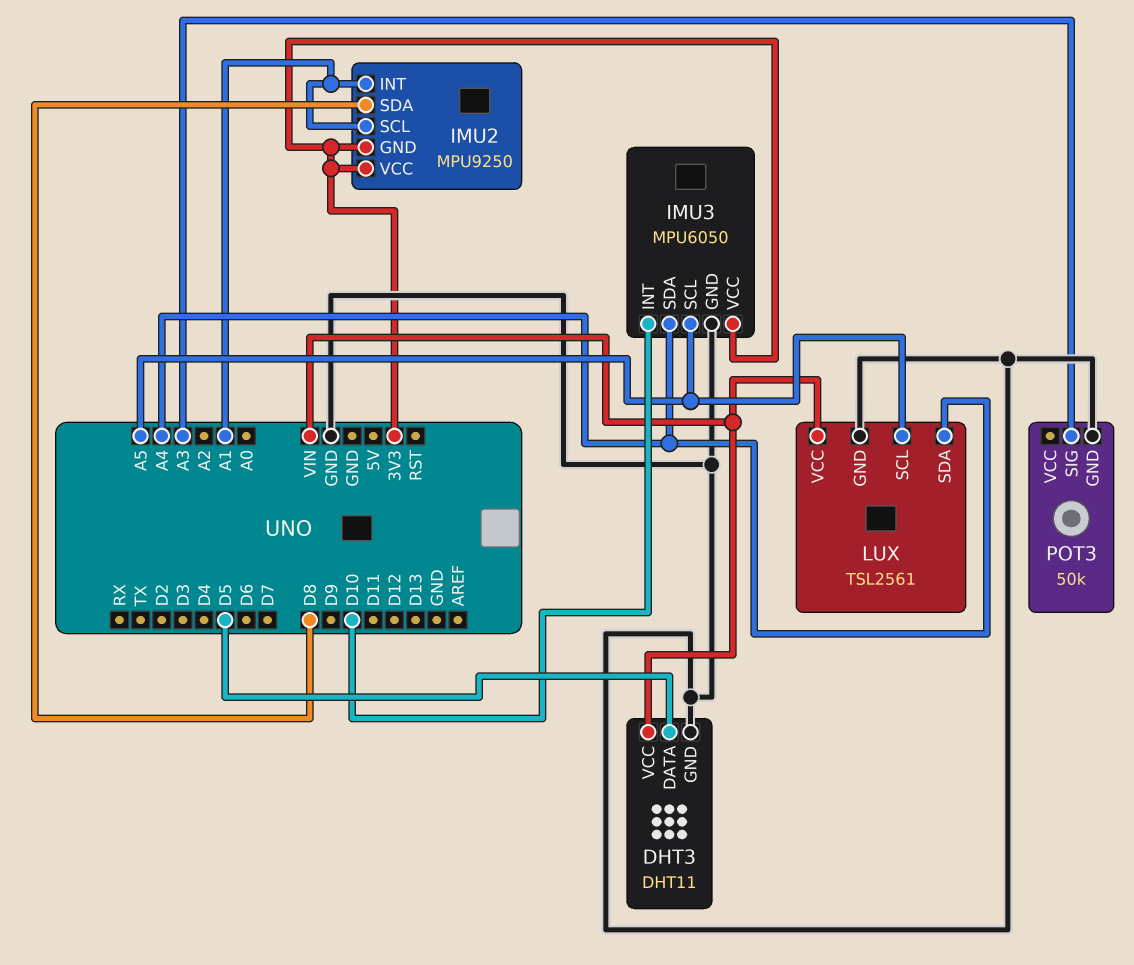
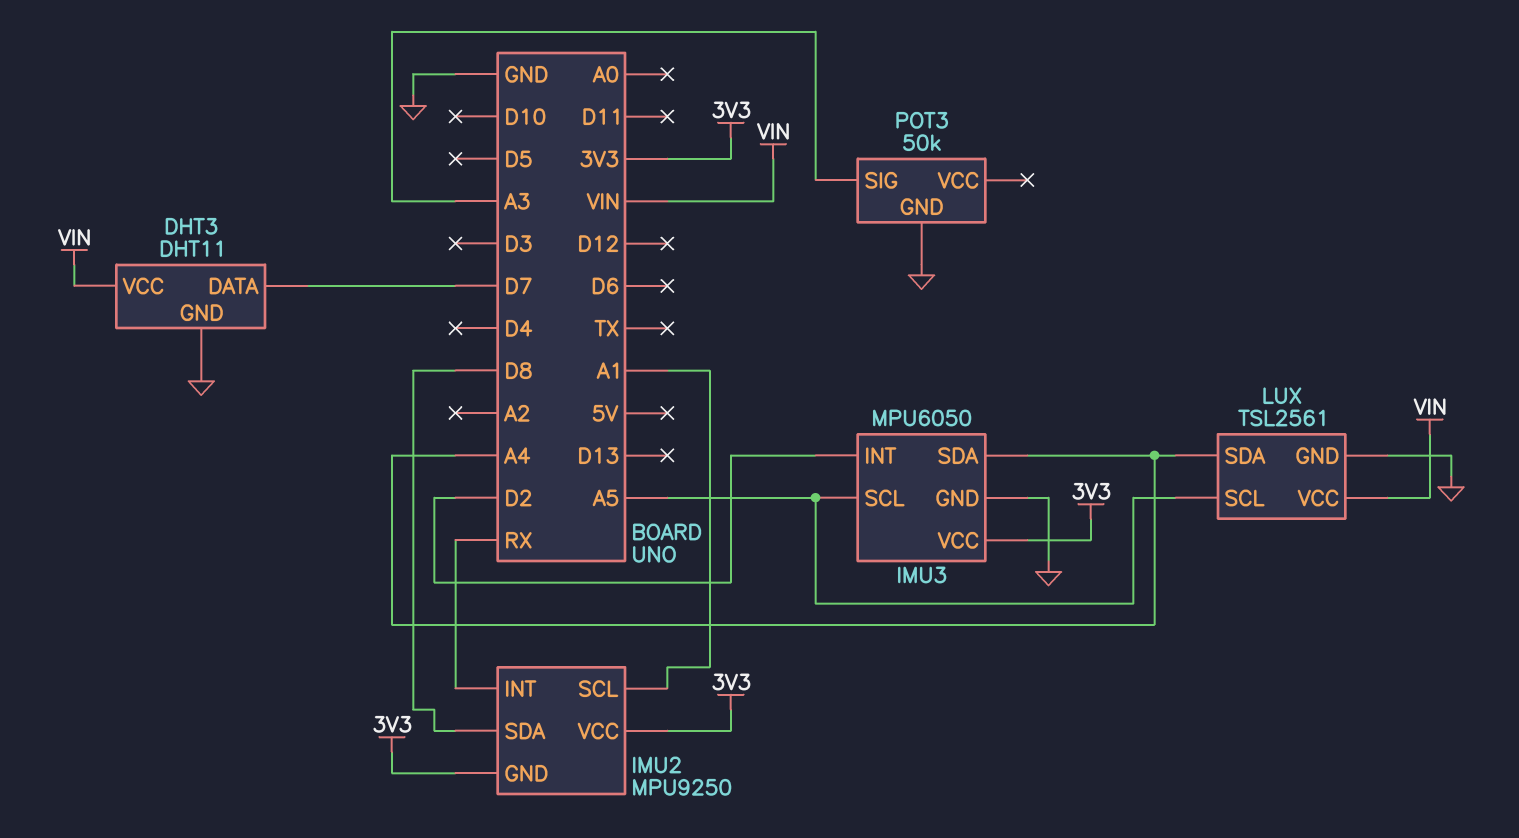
DHT3 pin DATA: D5 -> D7
IMU2 pin INT: A1 -> RX
IMU3 pin INT: D10 -> D2

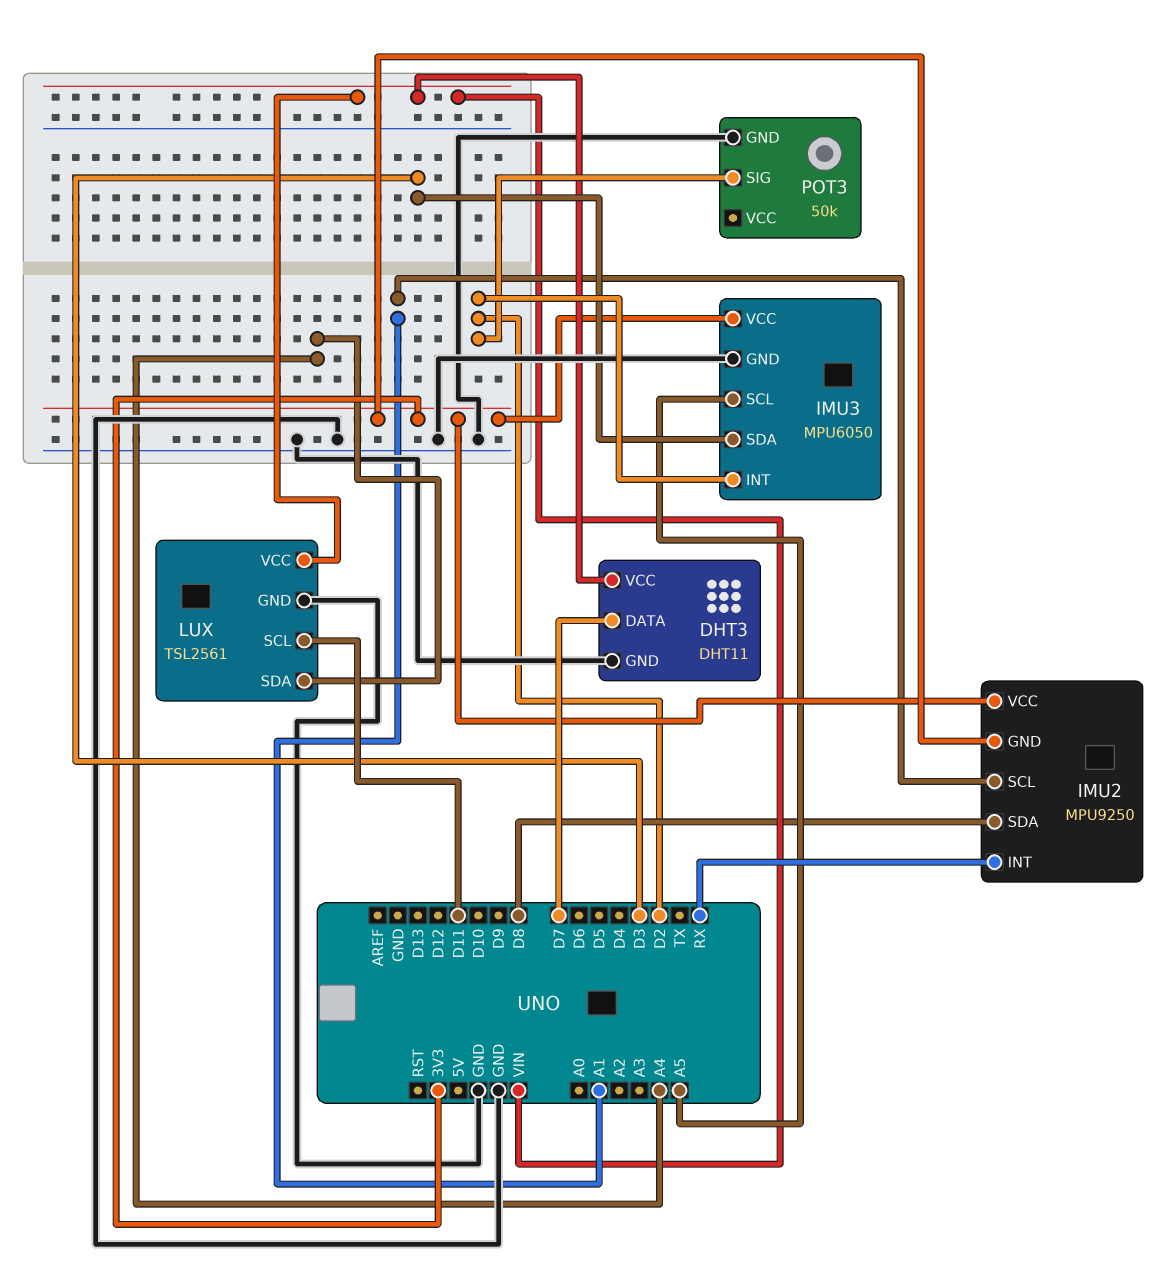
IMU3 pin SDA: A4 -> D3
LUX pin SCL: A5 -> D11
POT3 pin SIG: A3 -> D2

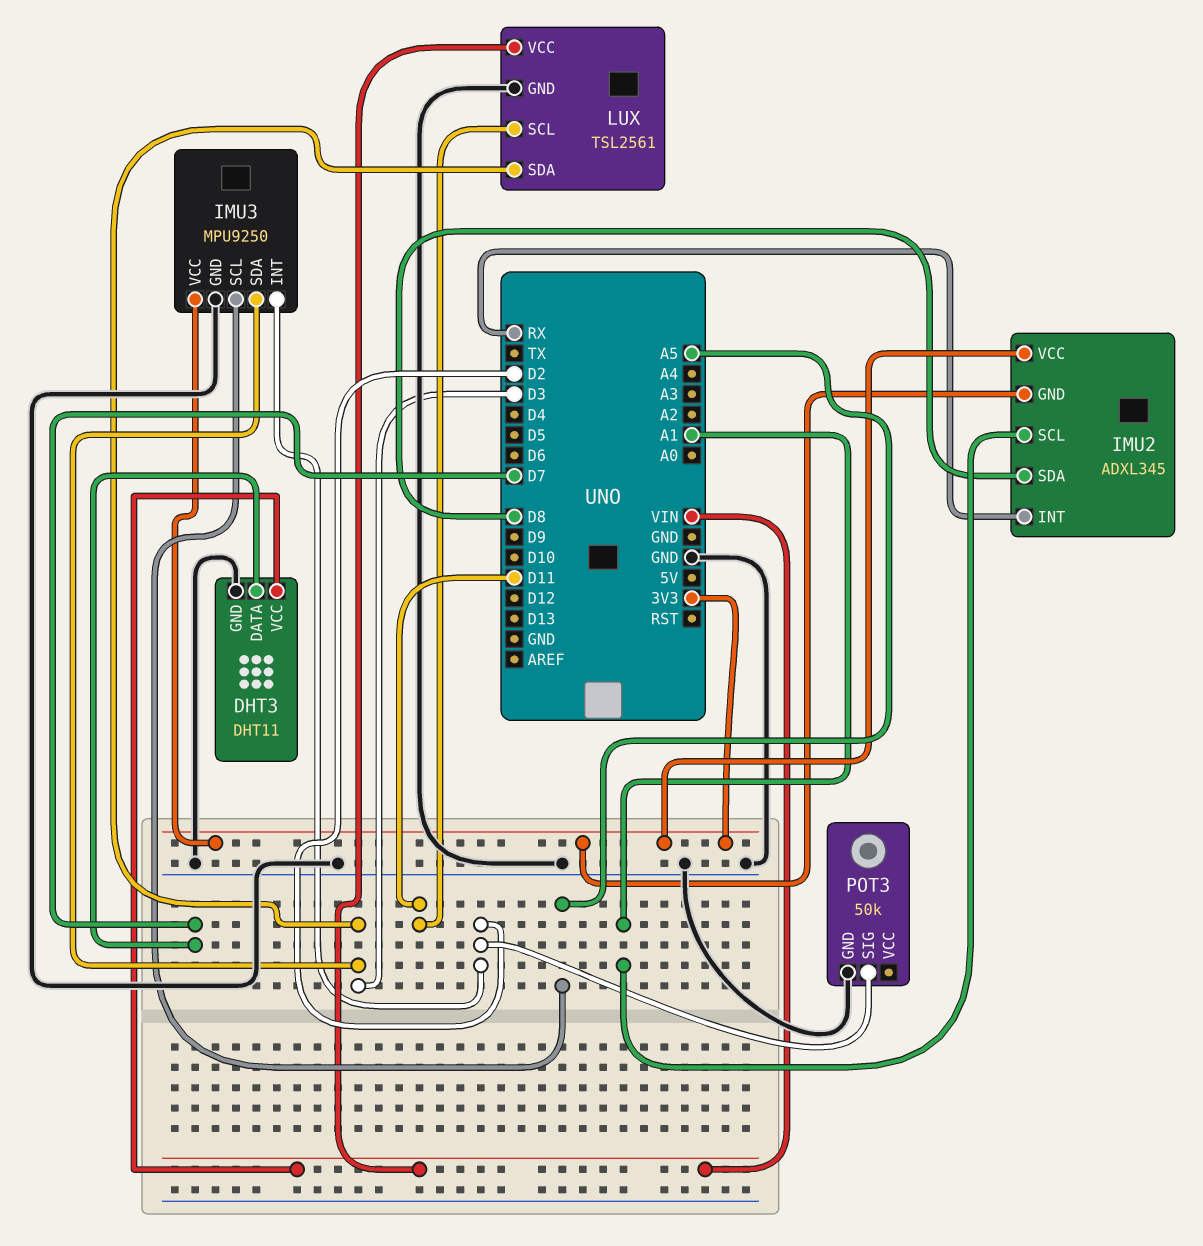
IMU2: MPU9250 -> ADXL345
IMU3: MPU6050 -> MPU9250
LUX pin SDA: A4 -> D3

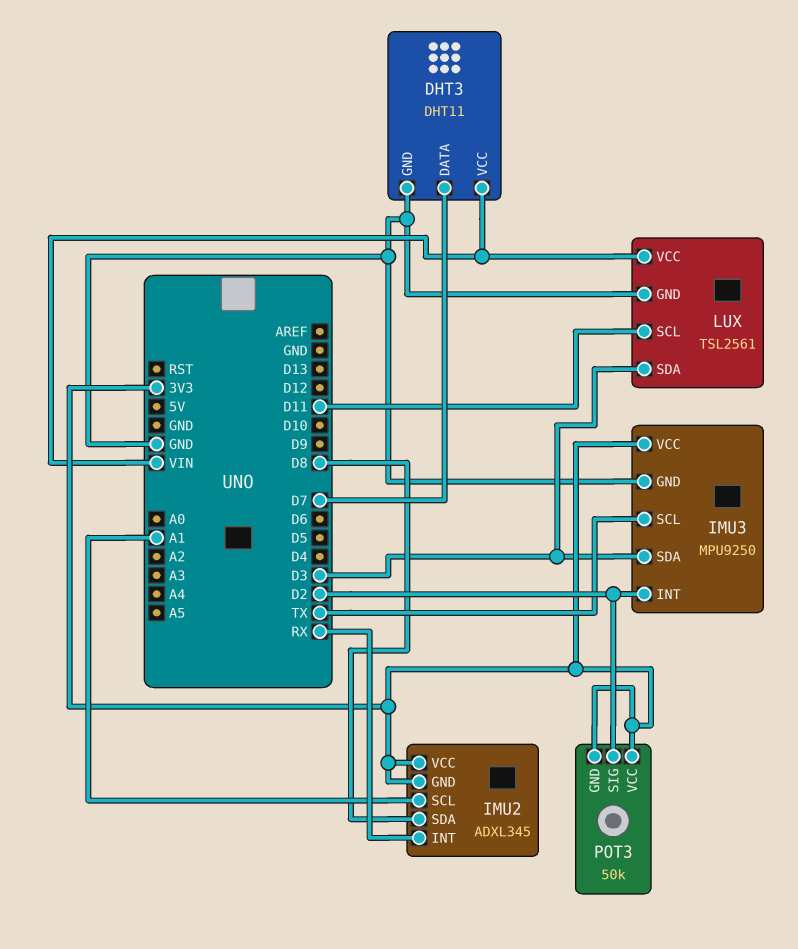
IMU3 pin SCL: A5 -> TX
POT3 pin GND: GND -> 3V3
POT3 pin VCC: none -> 3V3

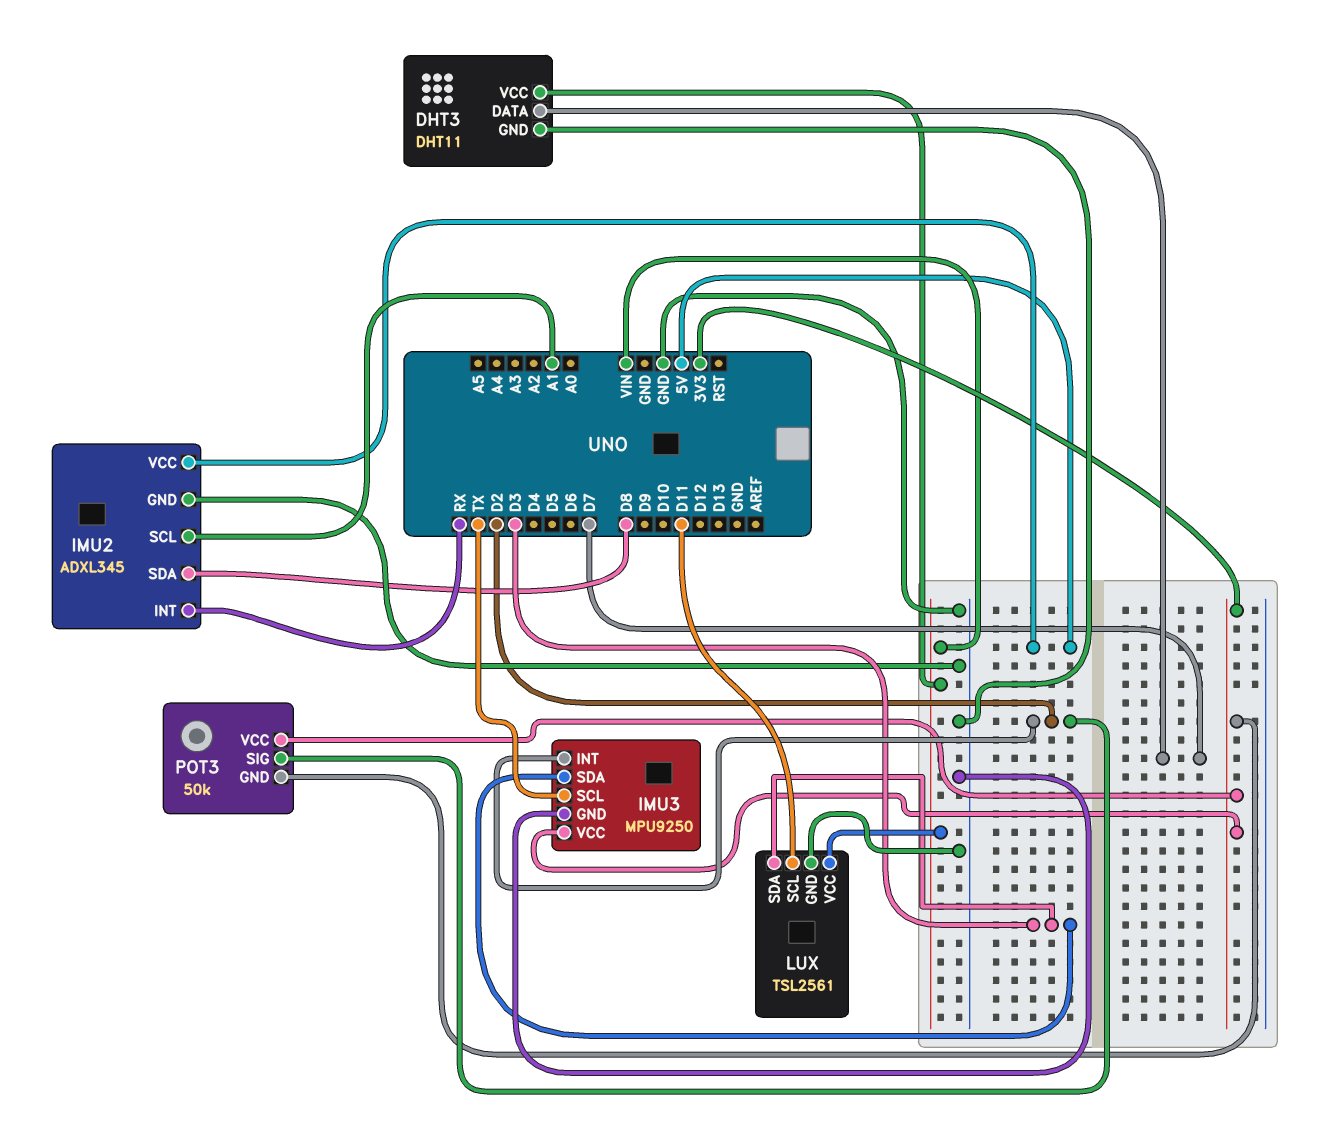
IMU2 pin GND: 3V3 -> GND
IMU2 pin VCC: 3V3 -> 5V

